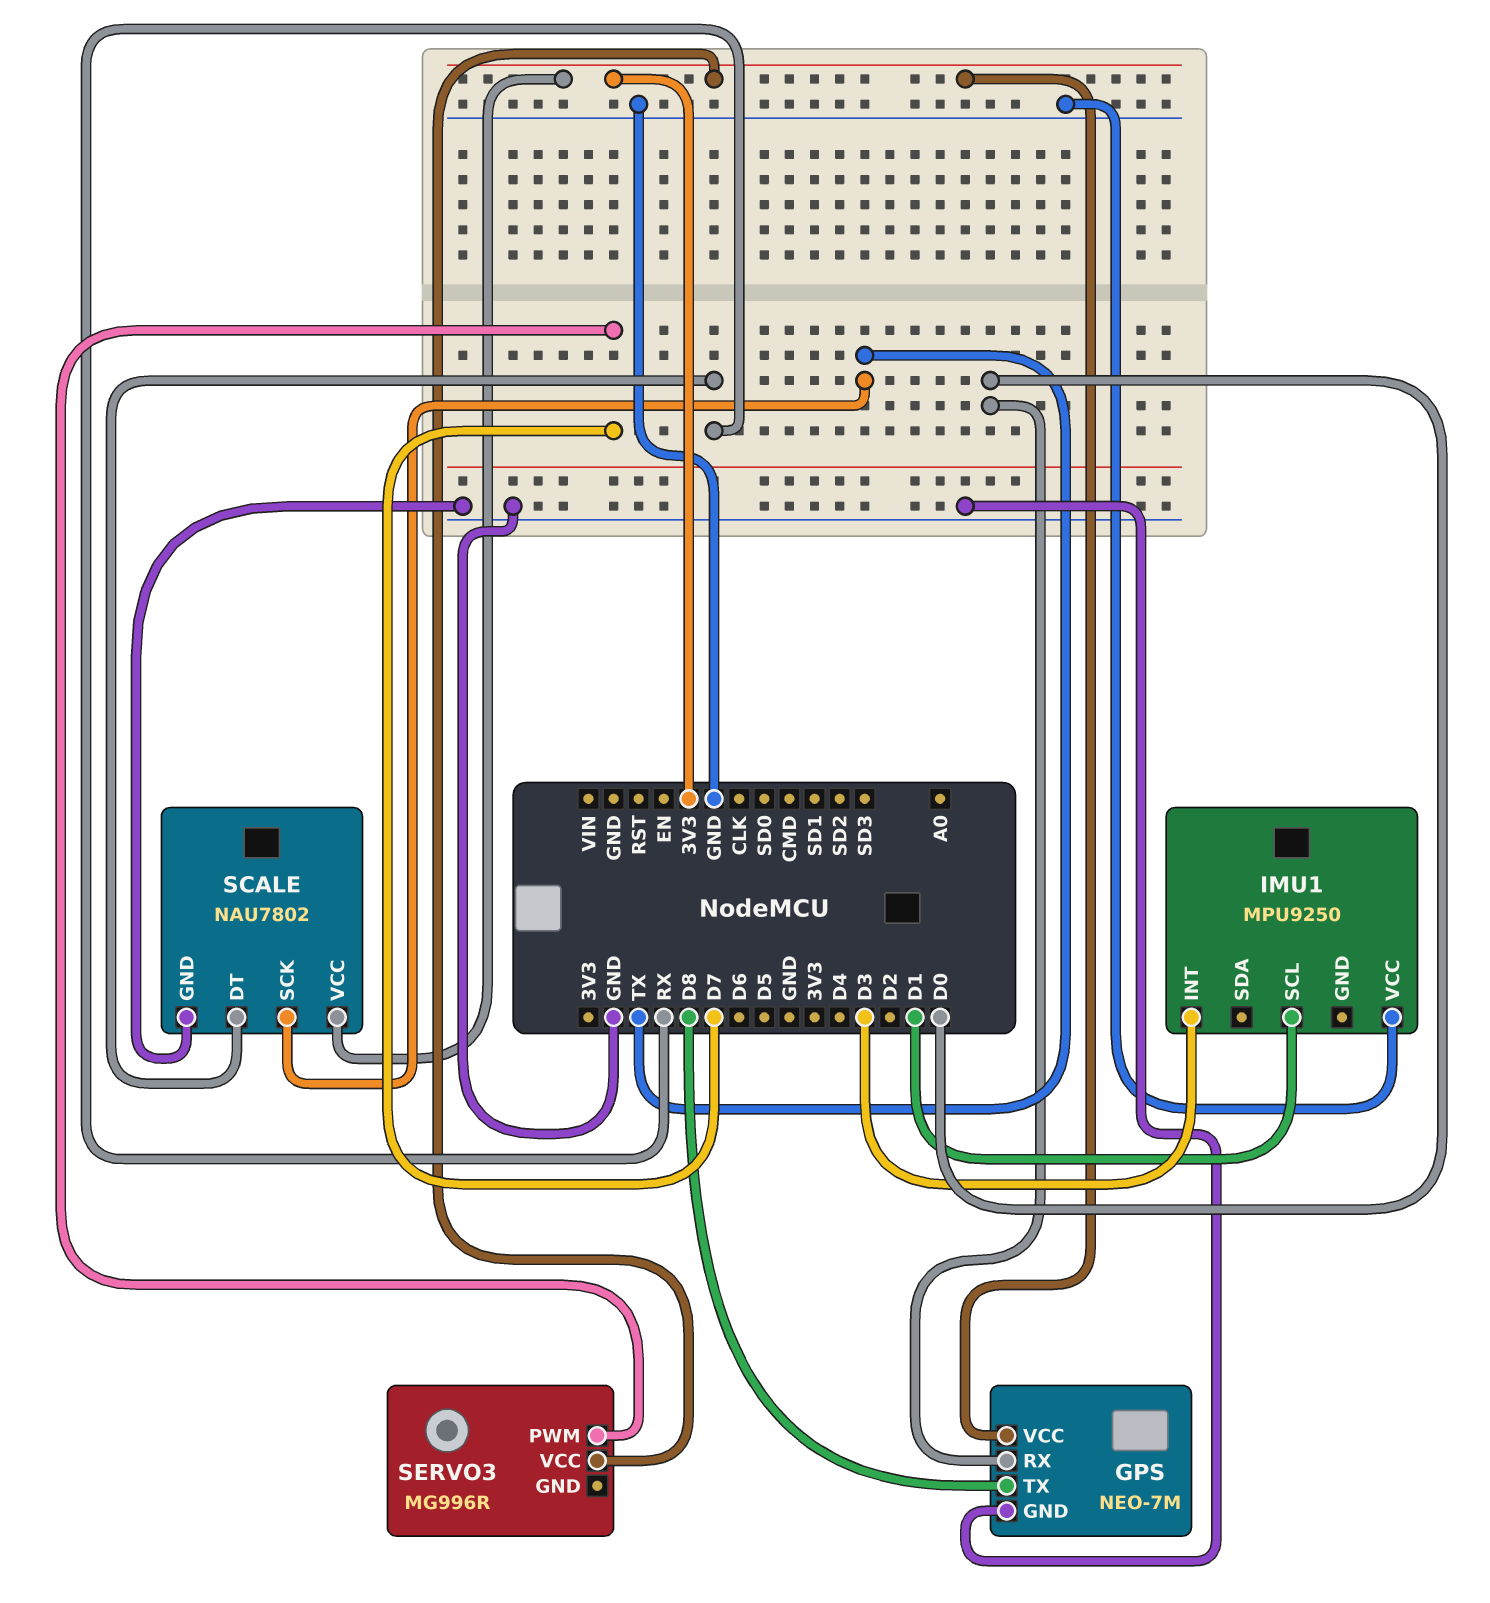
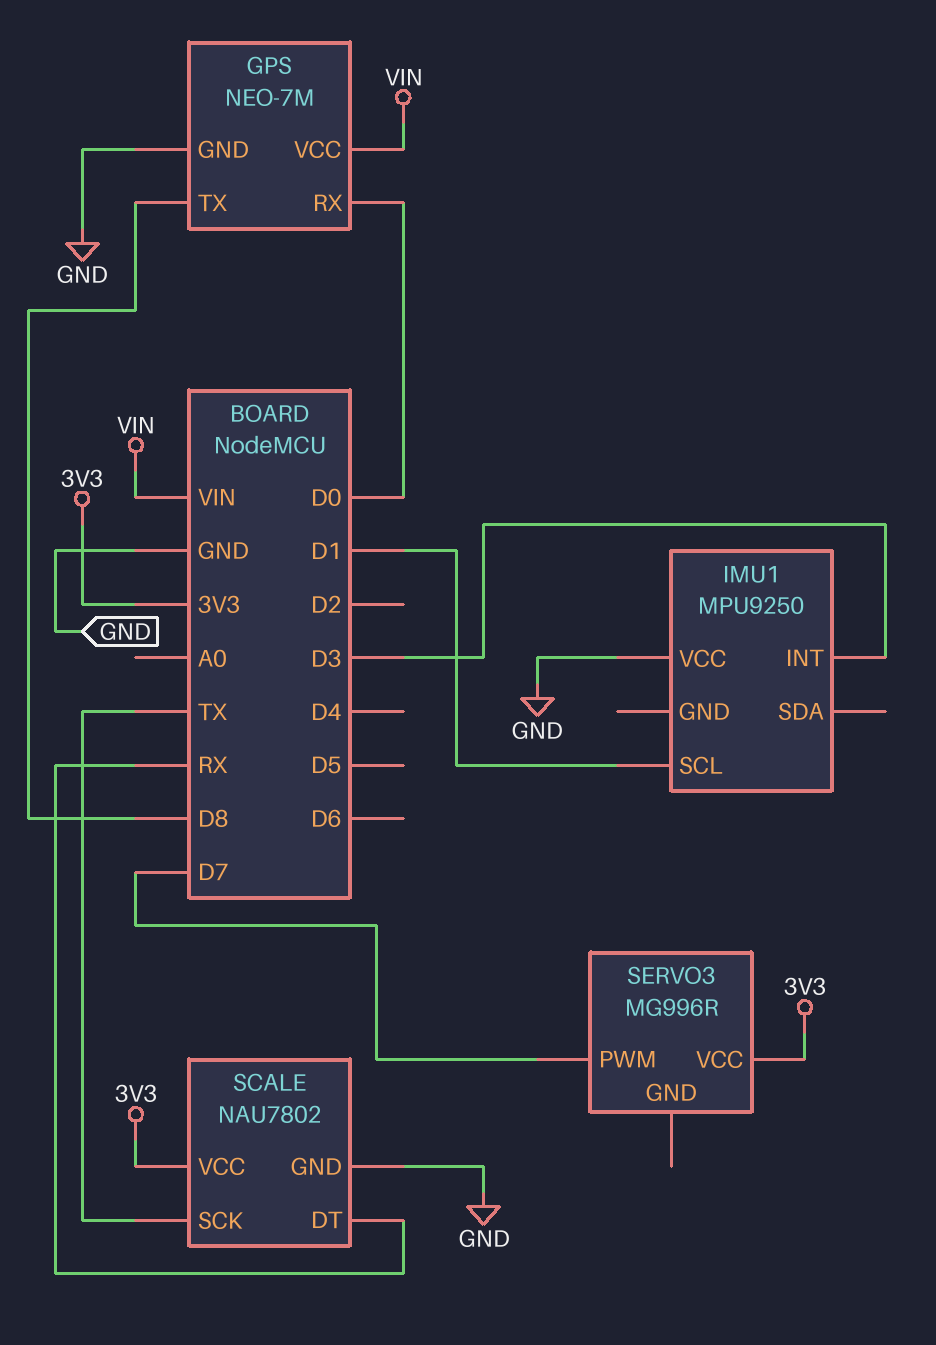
GPS pin VCC: 3V3 -> VIN

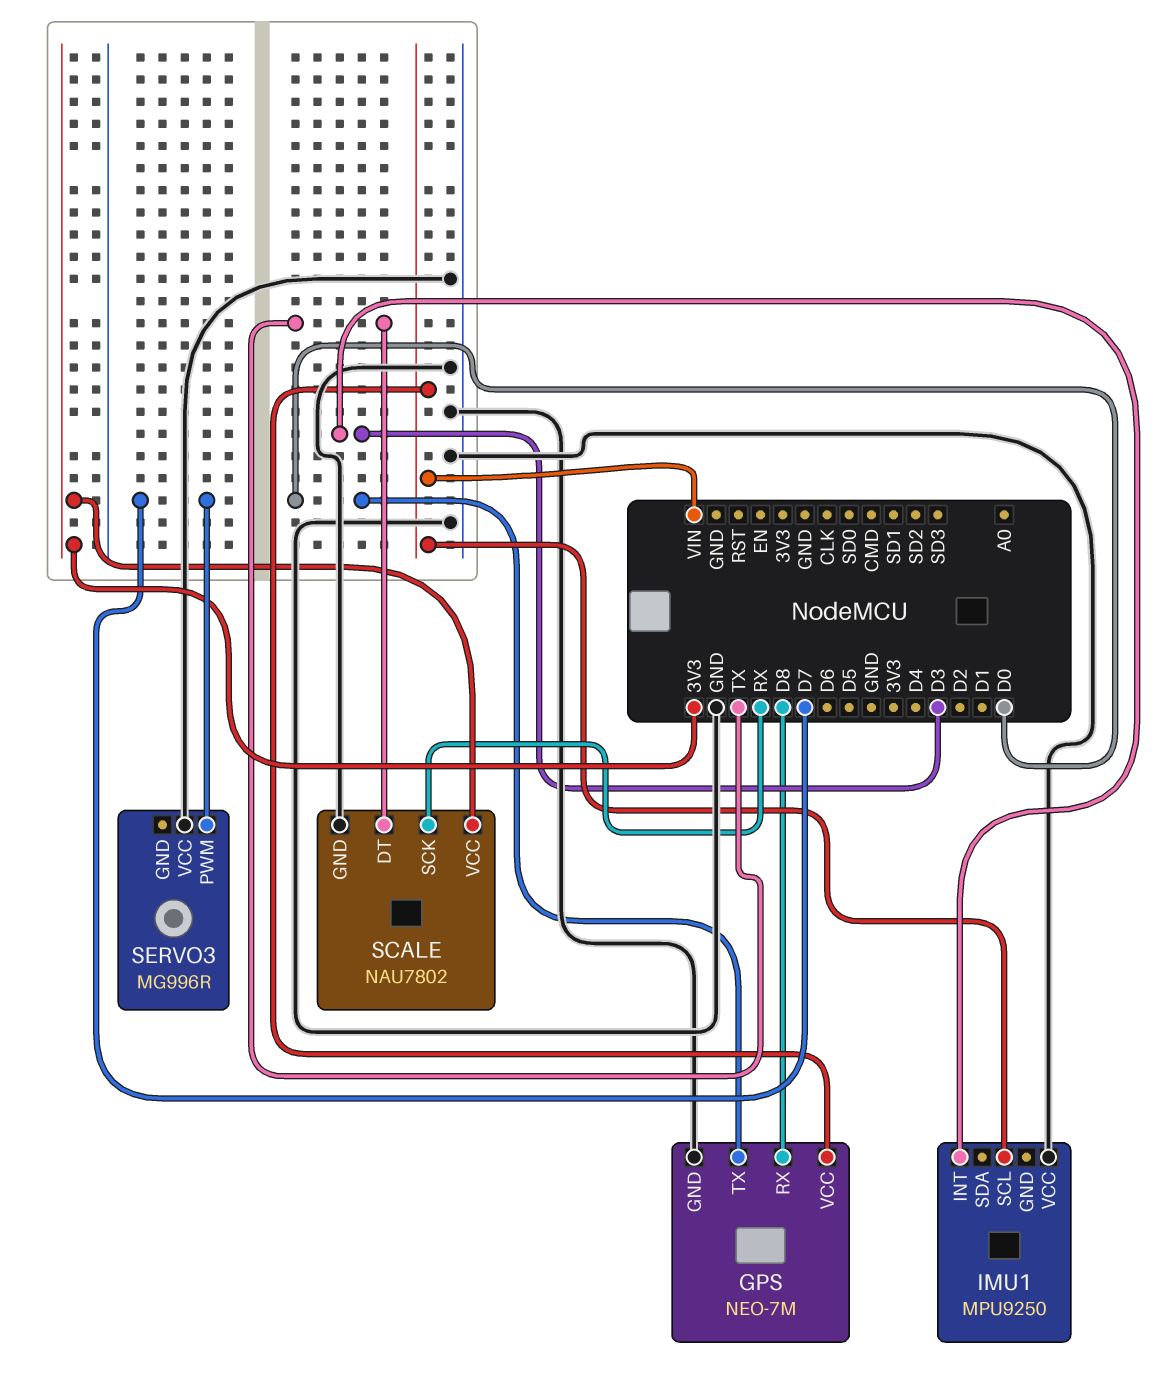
GPS pin RX: D0 -> D8
GPS pin TX: D8 -> D0
IMU1 pin SCL: D1 -> VIN
SCALE pin DT: RX -> TX
SCALE pin SCK: TX -> RX
SERVO3 pin VCC: 3V3 -> GND

